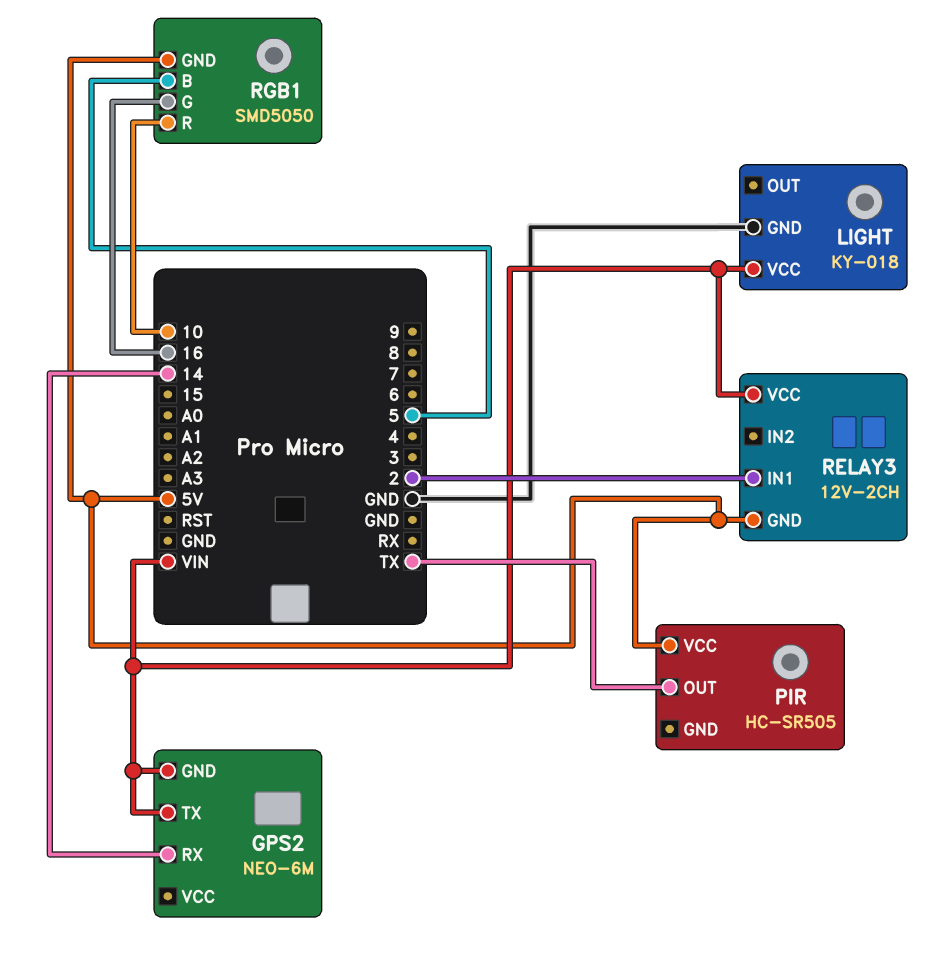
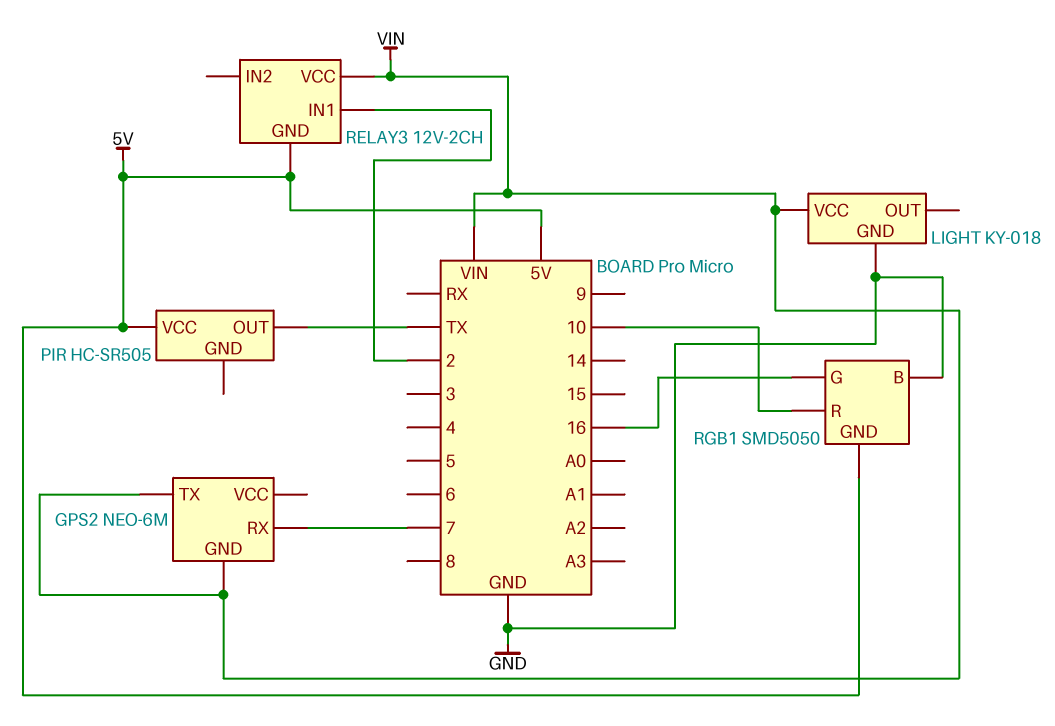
GPS2 pin RX: 14 -> 7
RGB1 pin B: 5 -> GND

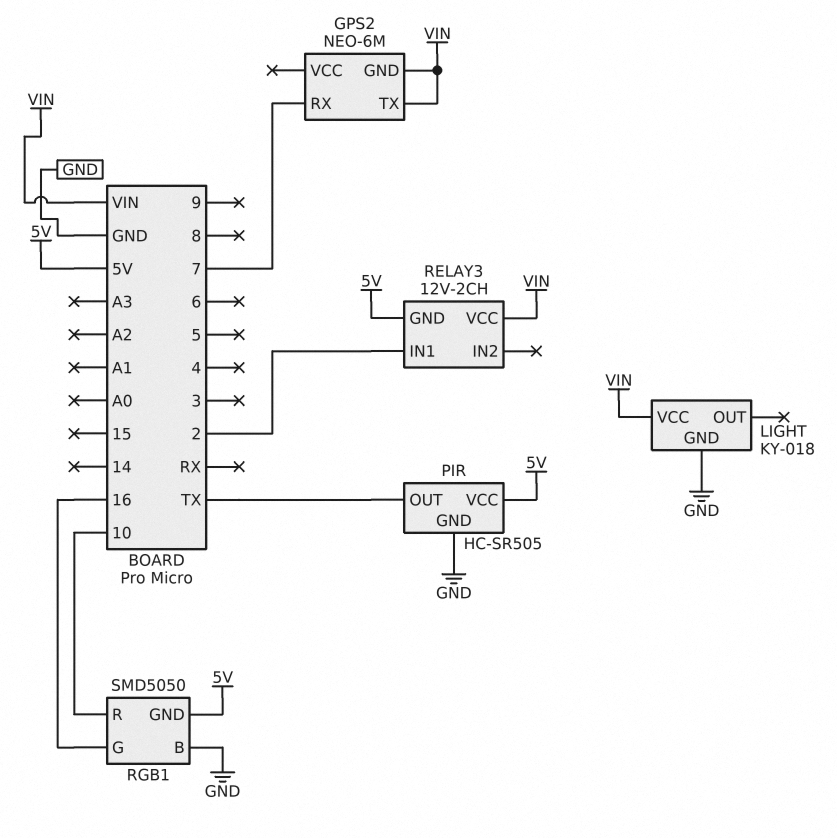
PIR pin GND: none -> GND

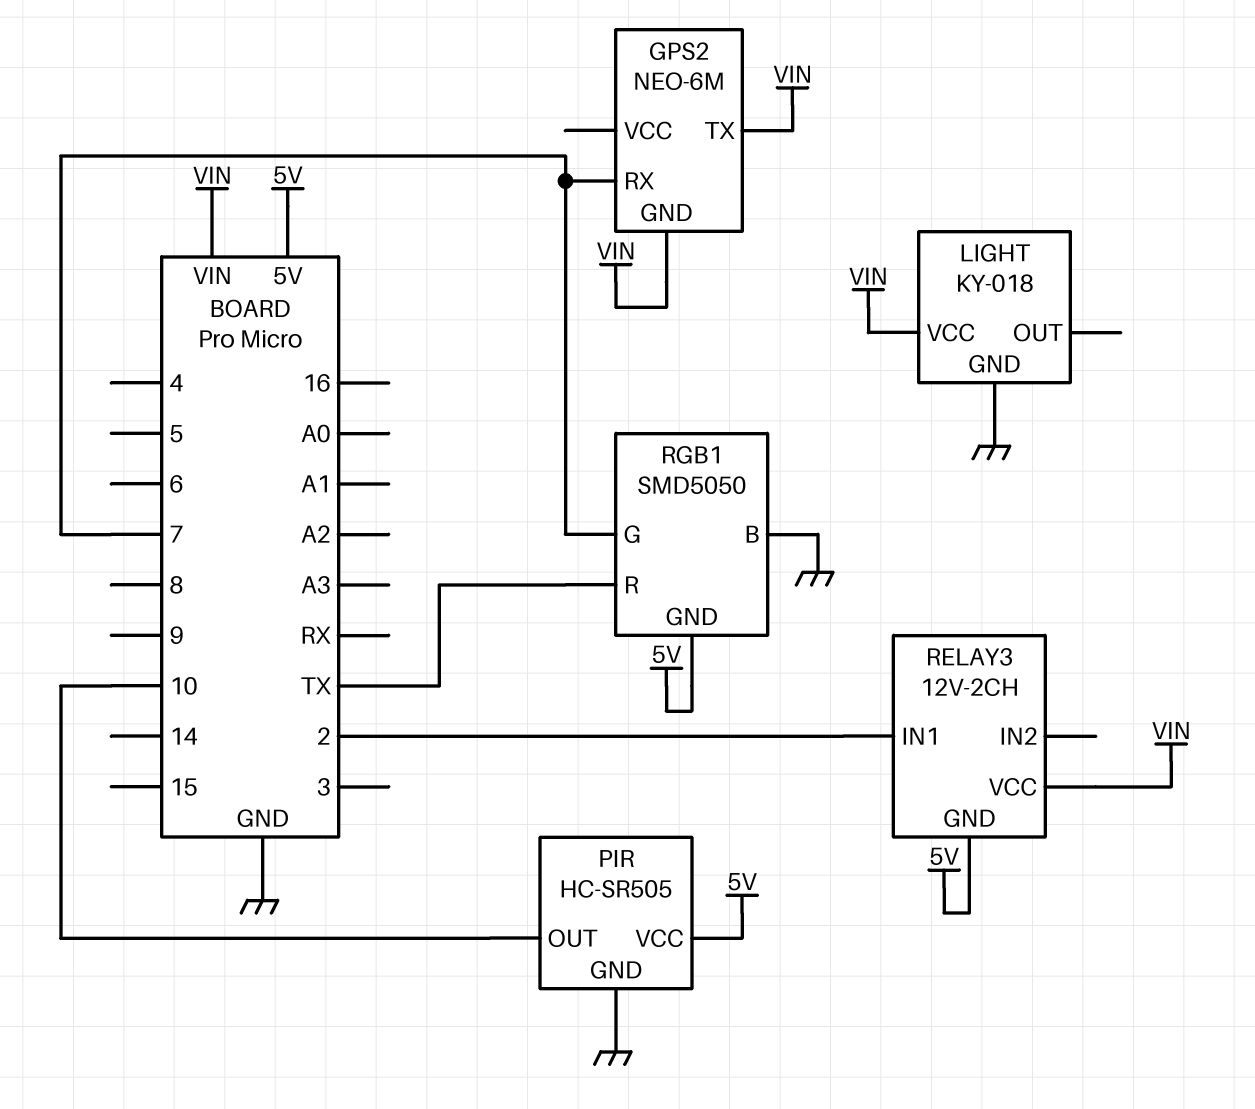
PIR pin OUT: TX -> 10
RGB1 pin G: 16 -> 7
RGB1 pin R: 10 -> TX

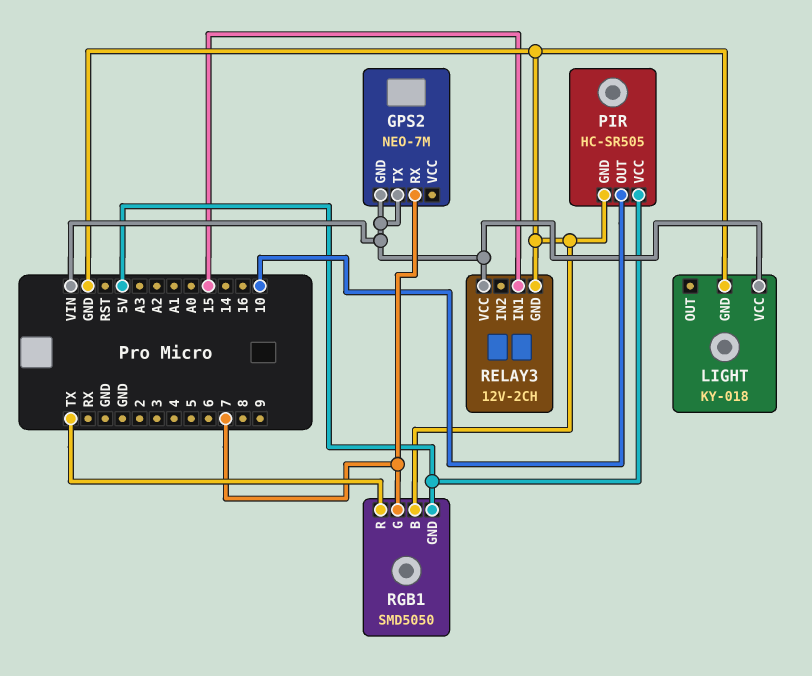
GPS2: NEO-6M -> NEO-7M
RELAY3 pin GND: 5V -> GND
RELAY3 pin IN1: 2 -> 15

